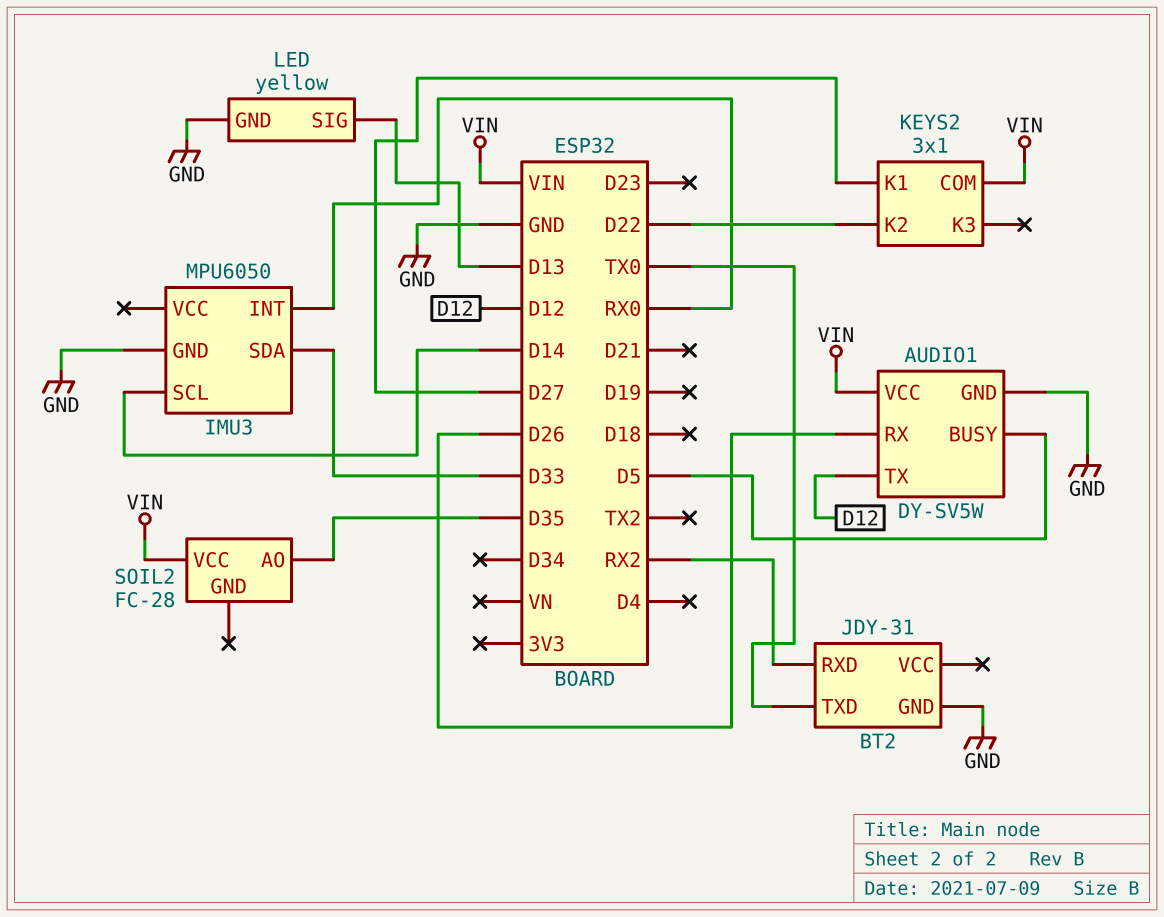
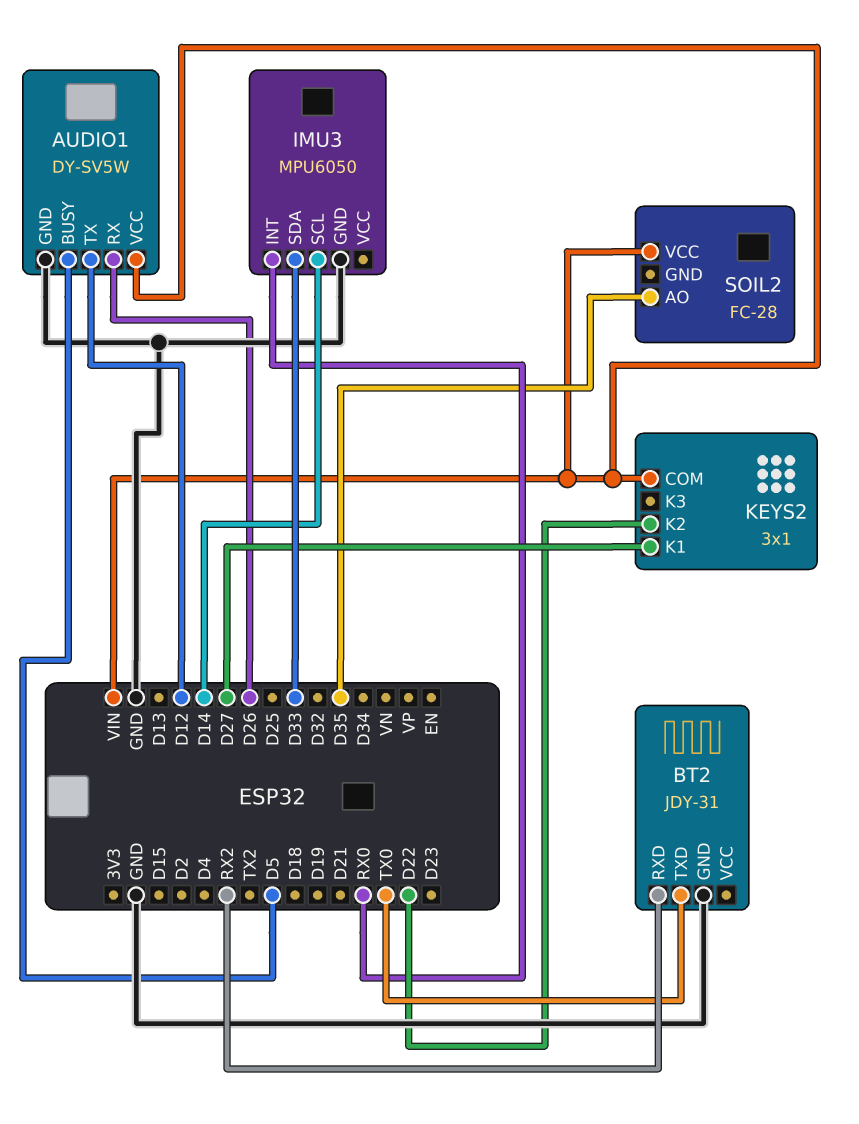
LED: yellow -> none
LED pin GND: GND -> none
LED pin SIG: D13 -> none

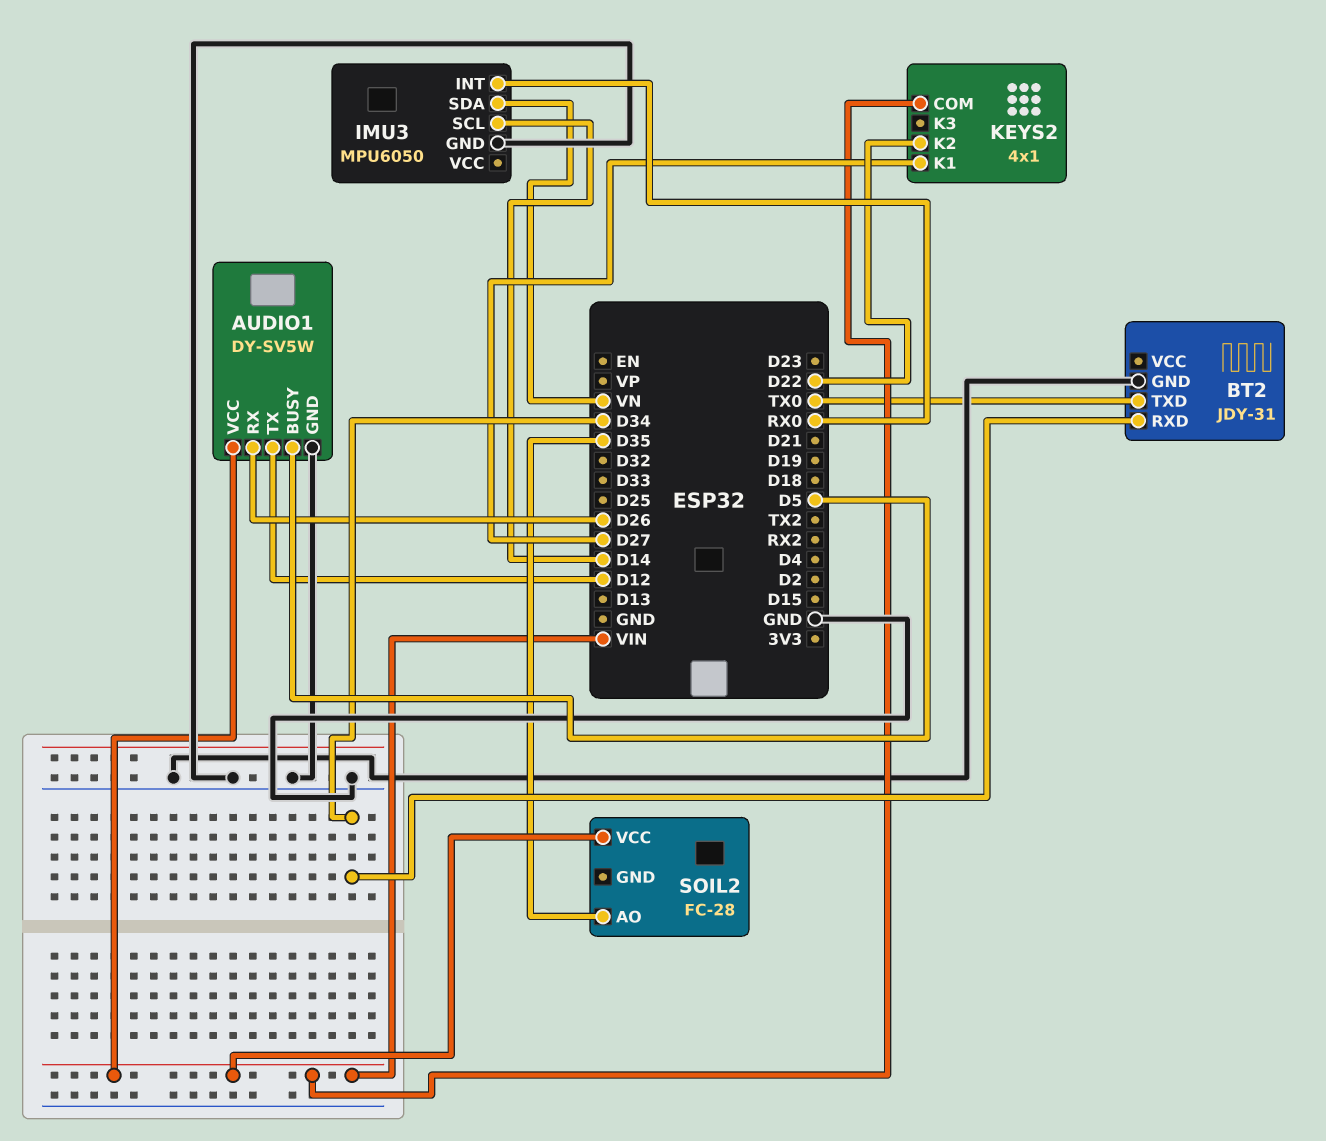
BT2 pin RXD: RX2 -> D34
IMU3 pin SDA: D33 -> VN
KEYS2: 3x1 -> 4x1

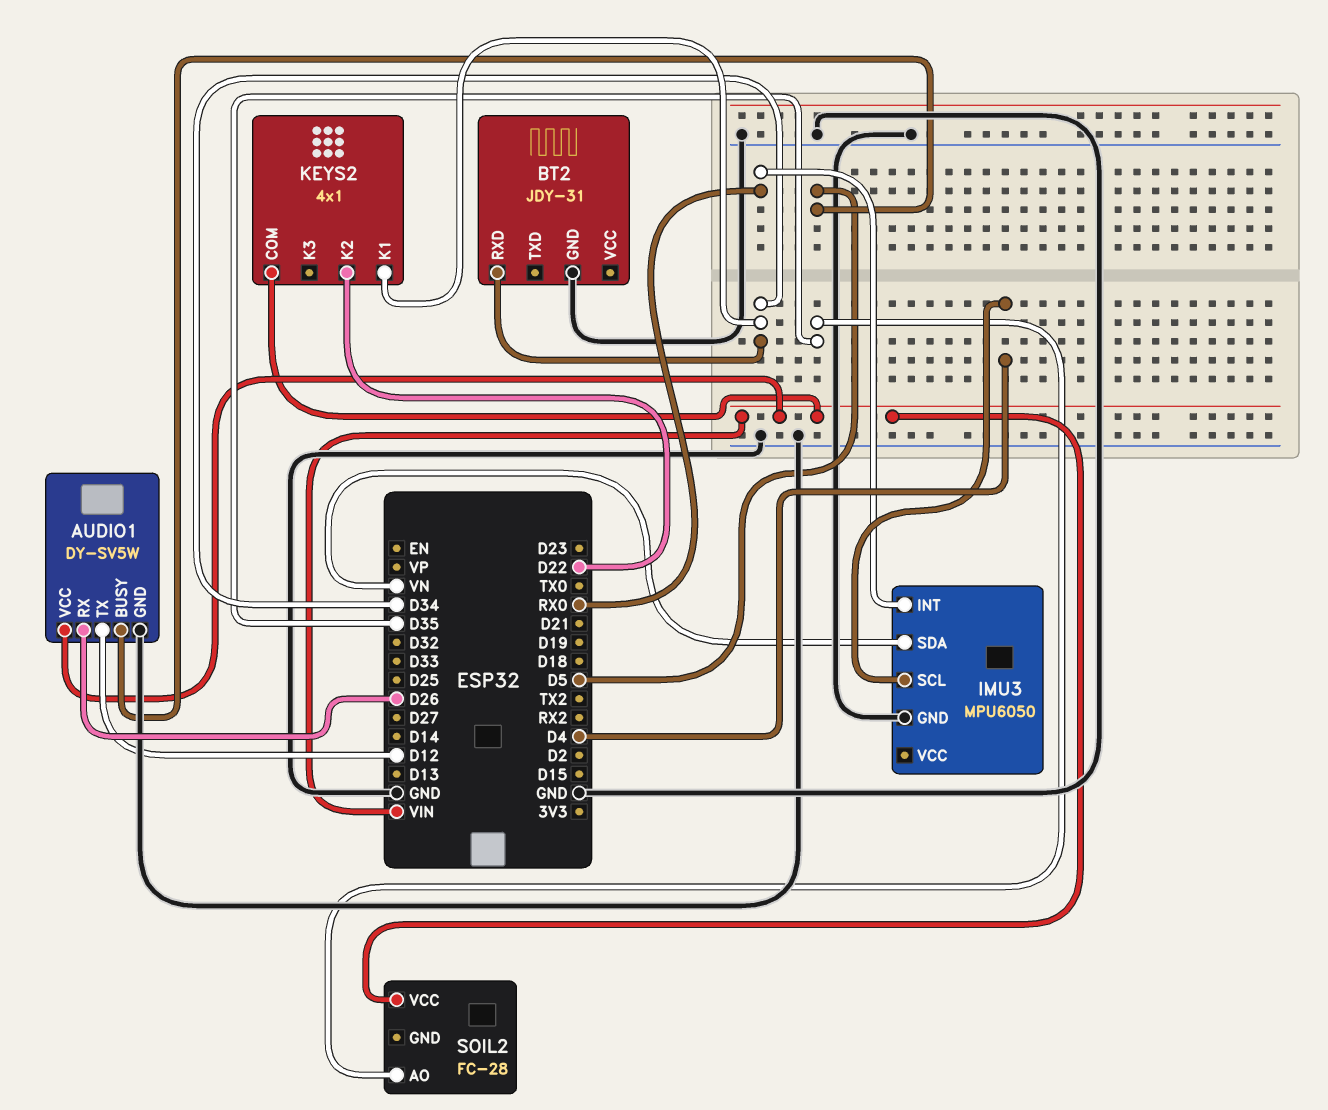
BT2 pin TXD: TX0 -> none
IMU3 pin SCL: D14 -> D4
KEYS2 pin K1: D27 -> D34

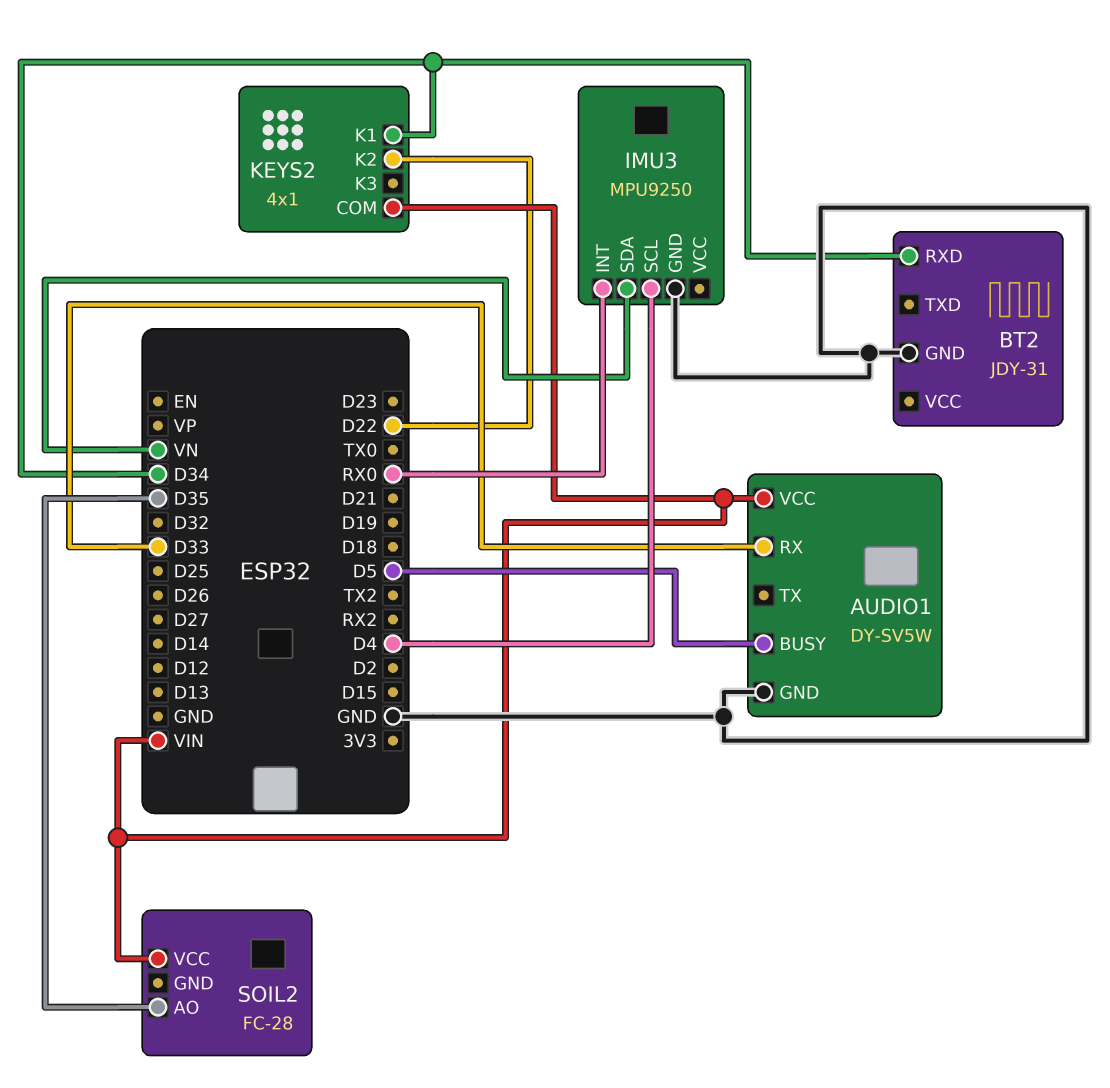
AUDIO1 pin RX: D26 -> D33
AUDIO1 pin TX: D12 -> none
IMU3: MPU6050 -> MPU9250

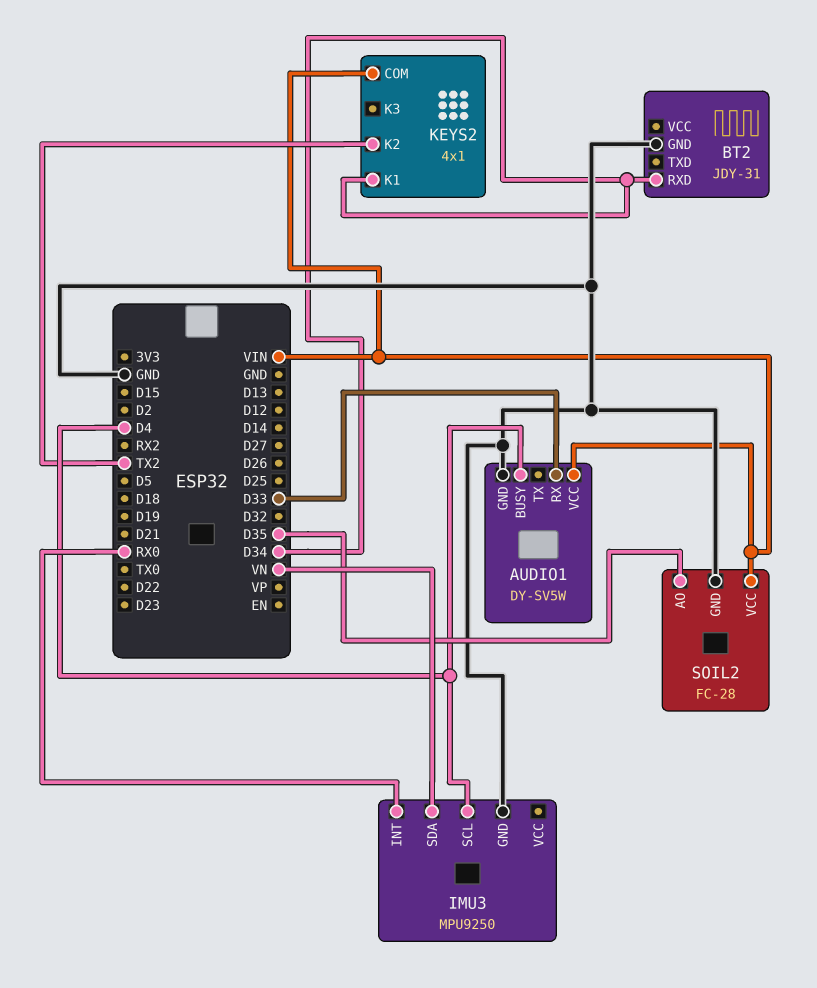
AUDIO1 pin BUSY: D5 -> D4
KEYS2 pin K2: D22 -> TX2
SOIL2 pin GND: none -> GND

